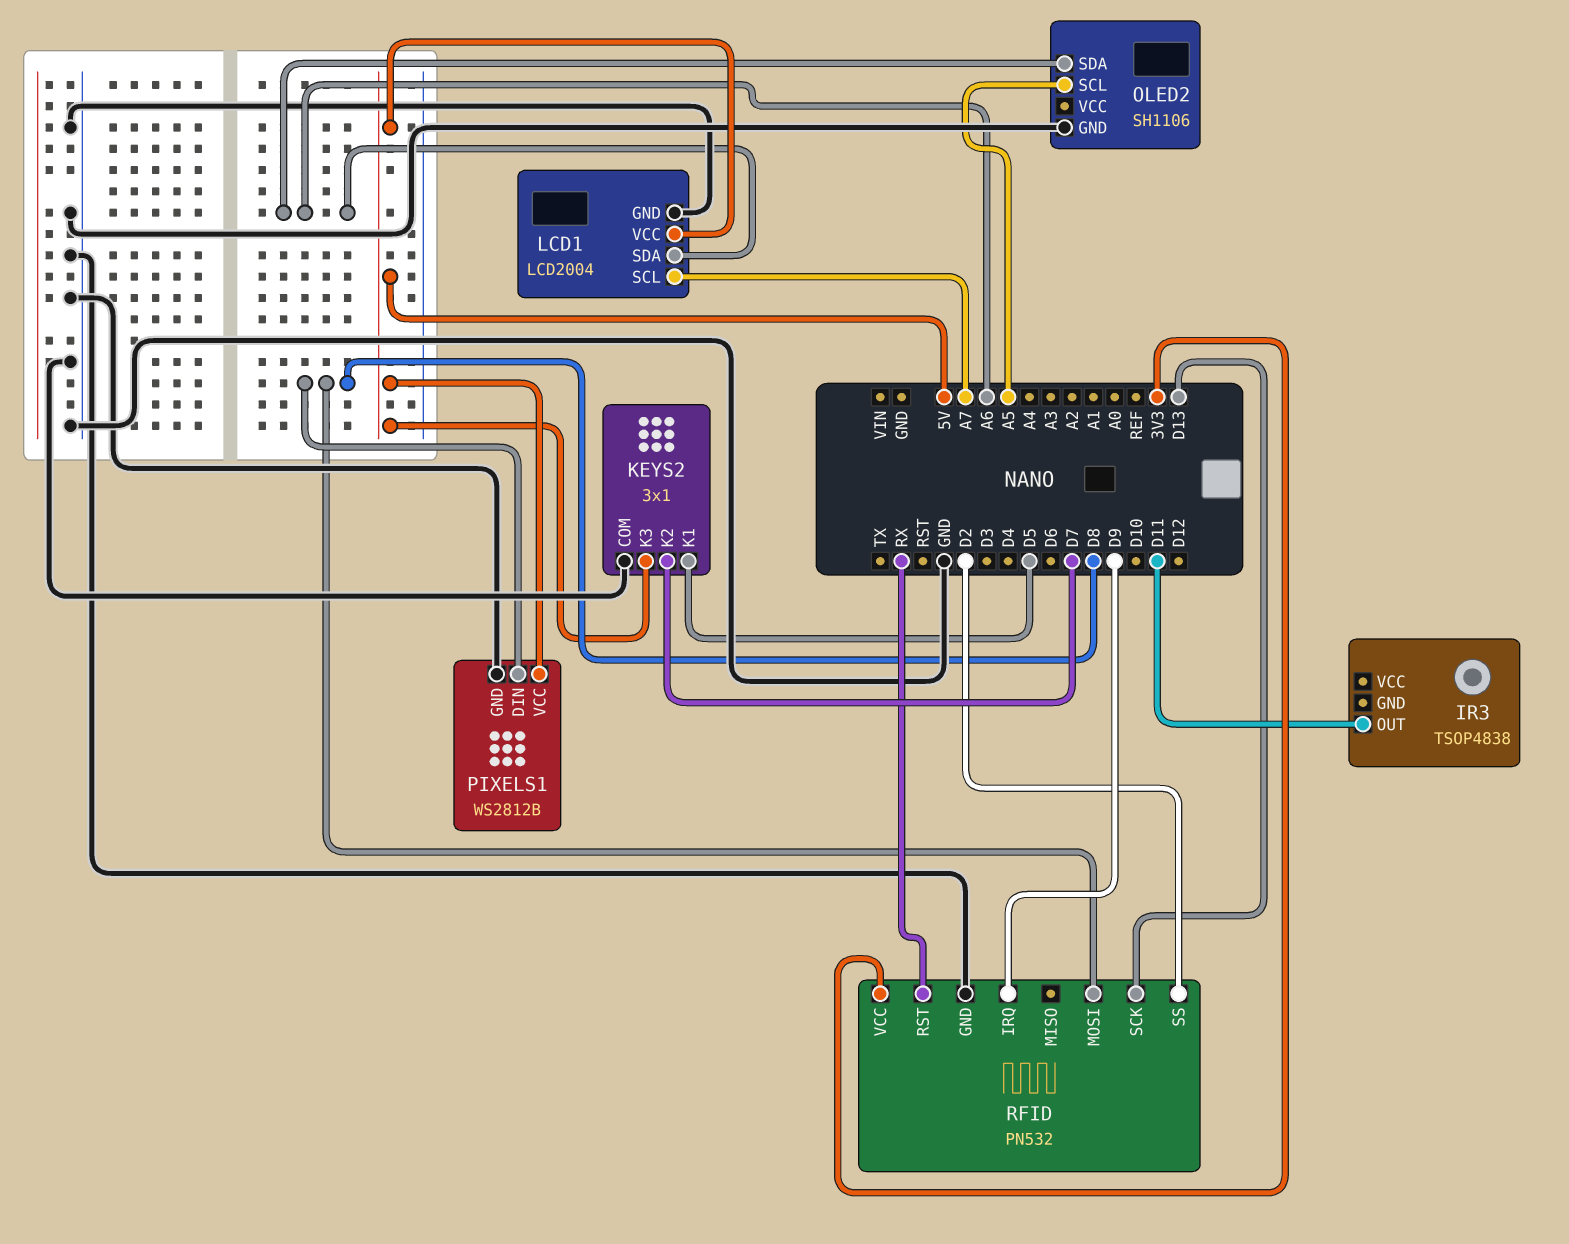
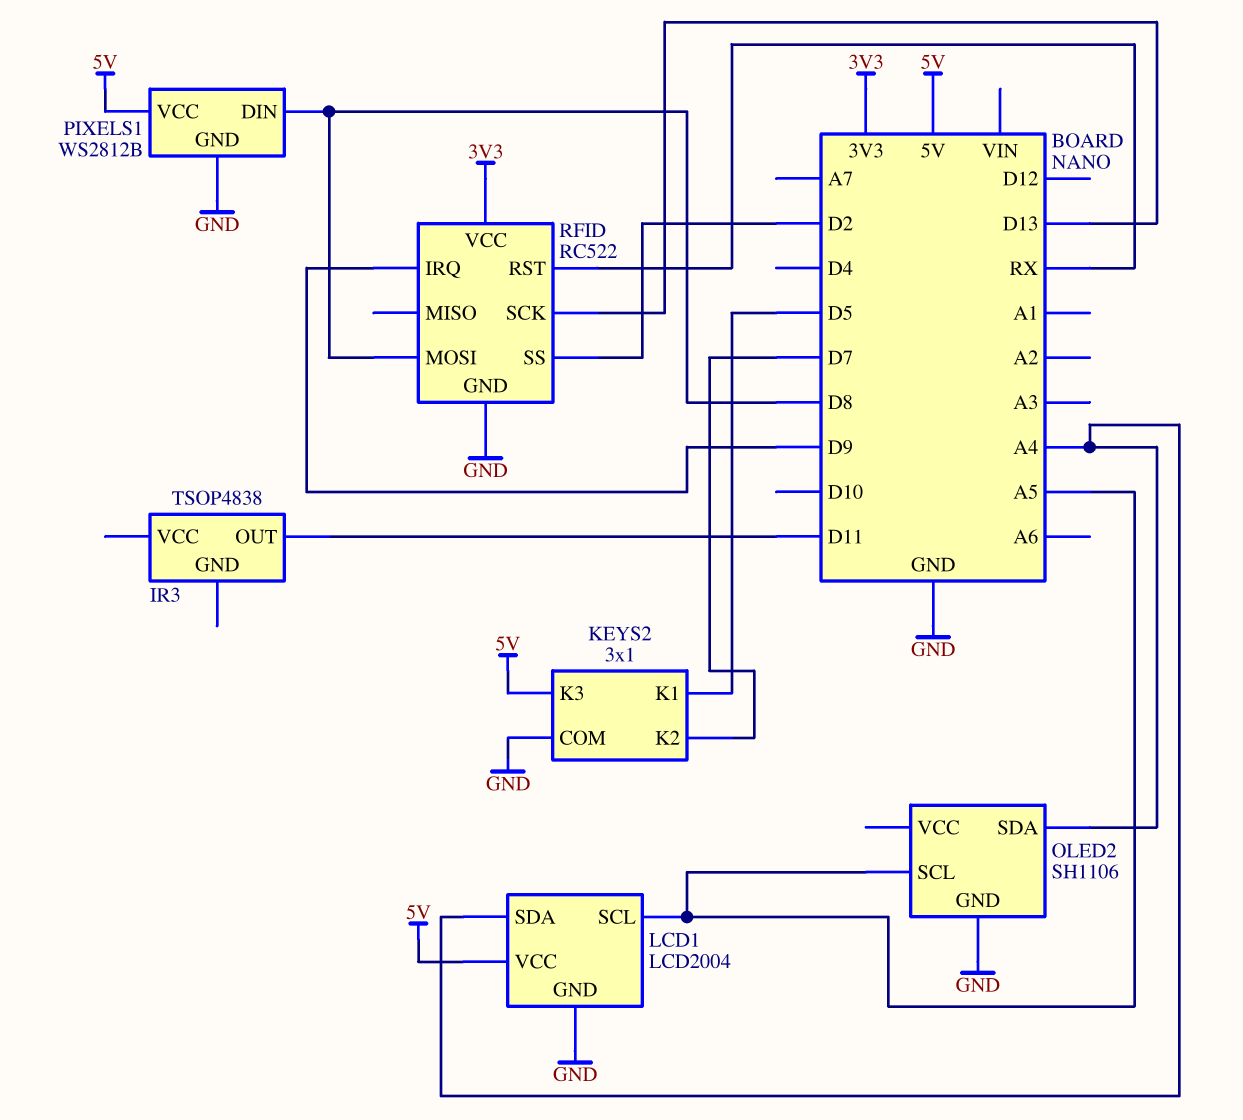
LCD1 pin SCL: A7 -> A5
LCD1 pin SDA: A6 -> A4
OLED2 pin SDA: A6 -> A4
RFID: PN532 -> RC522

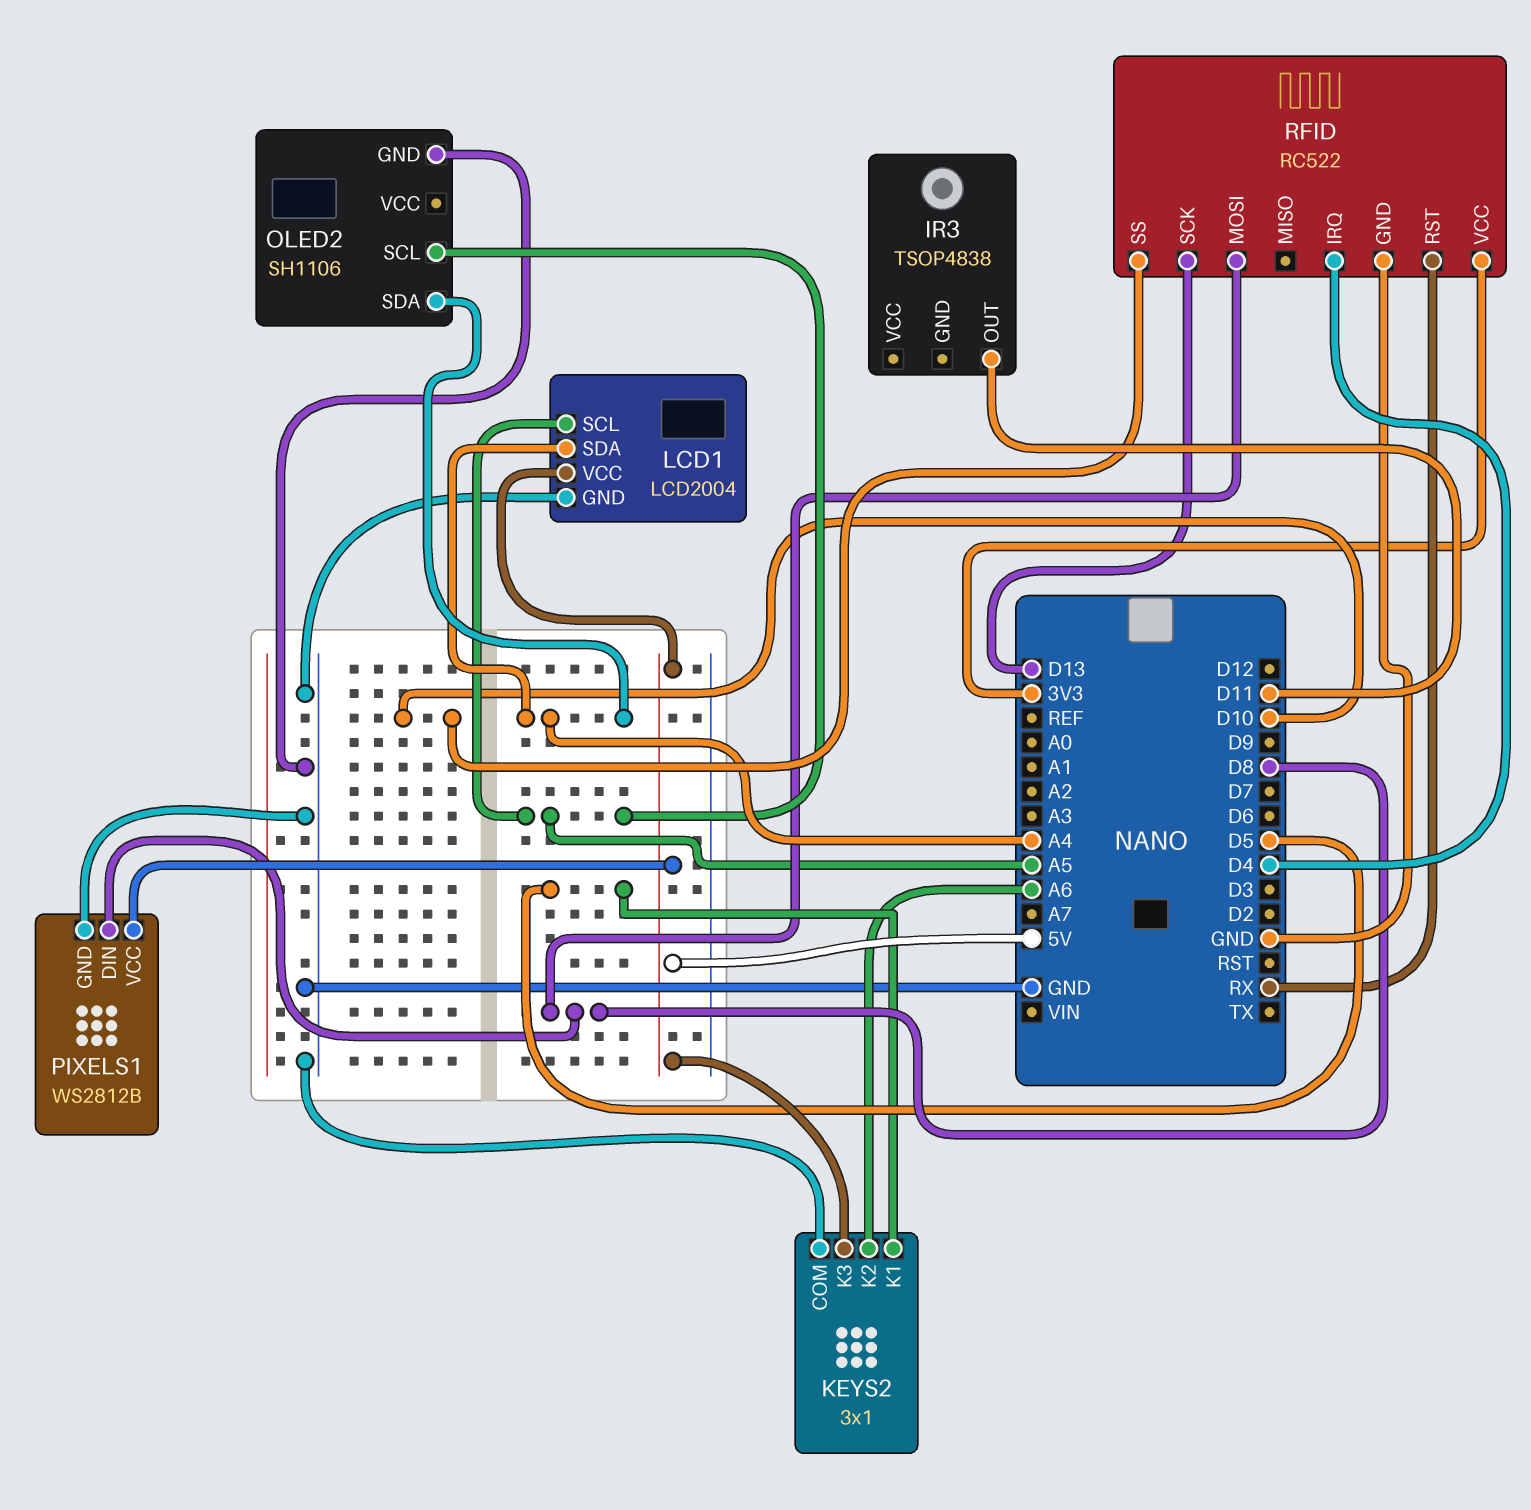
KEYS2 pin K2: D7 -> A6
RFID pin IRQ: D9 -> D4
RFID pin SS: D2 -> D10

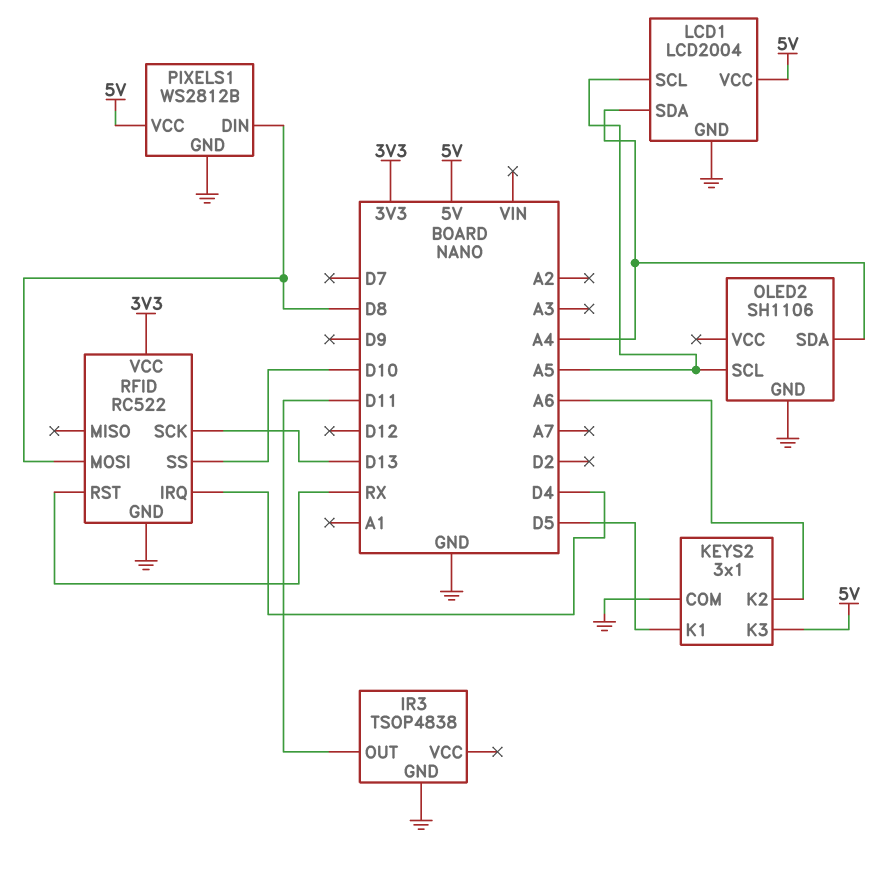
IR3 pin GND: none -> GND

